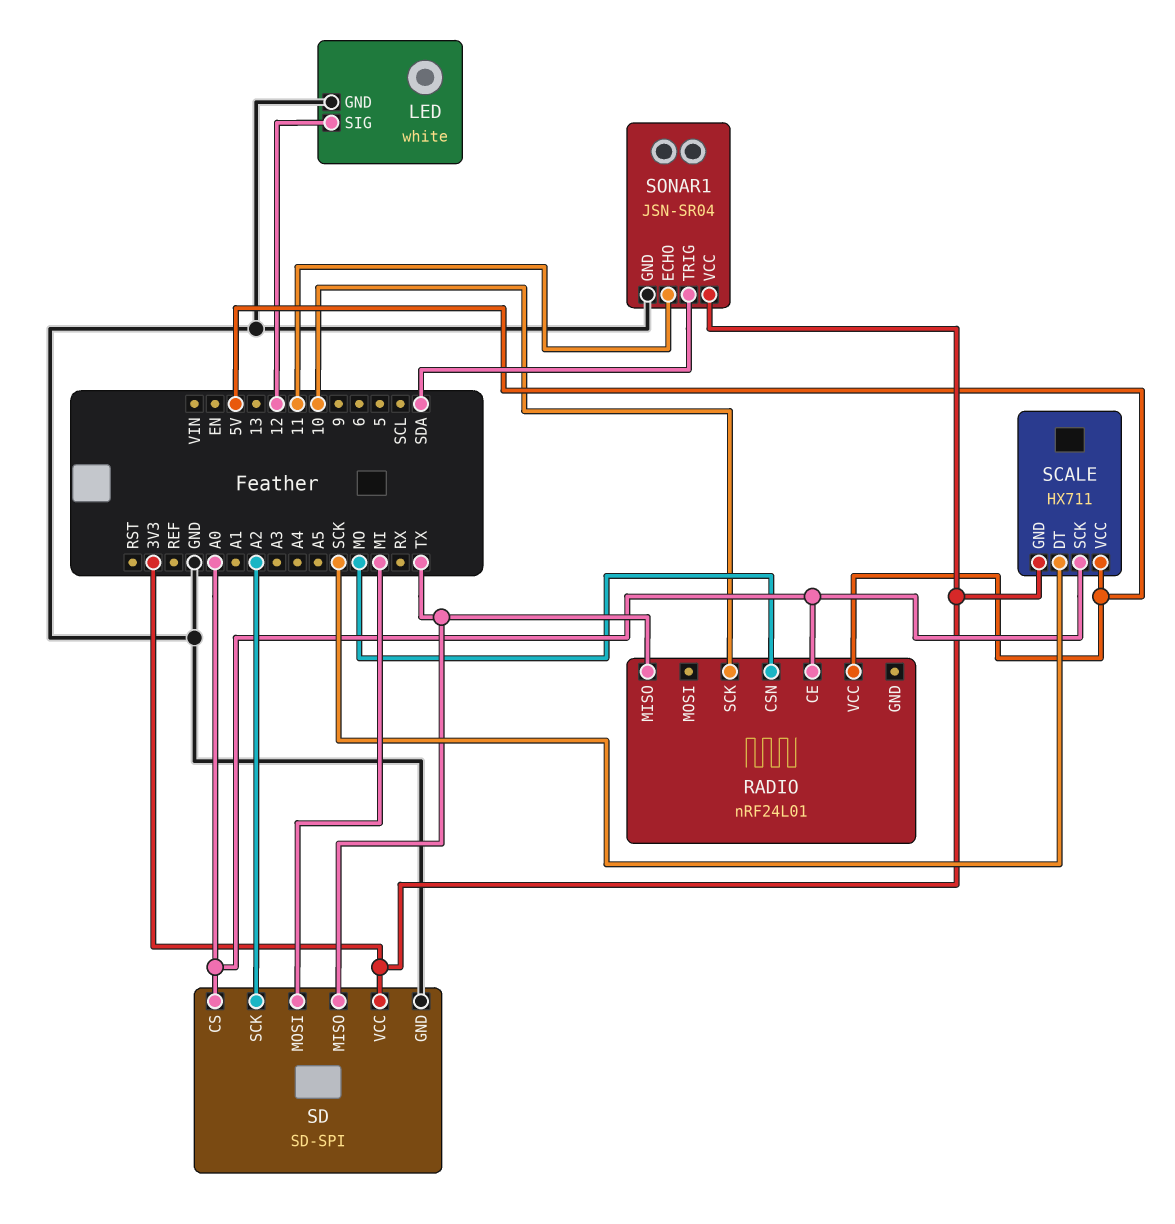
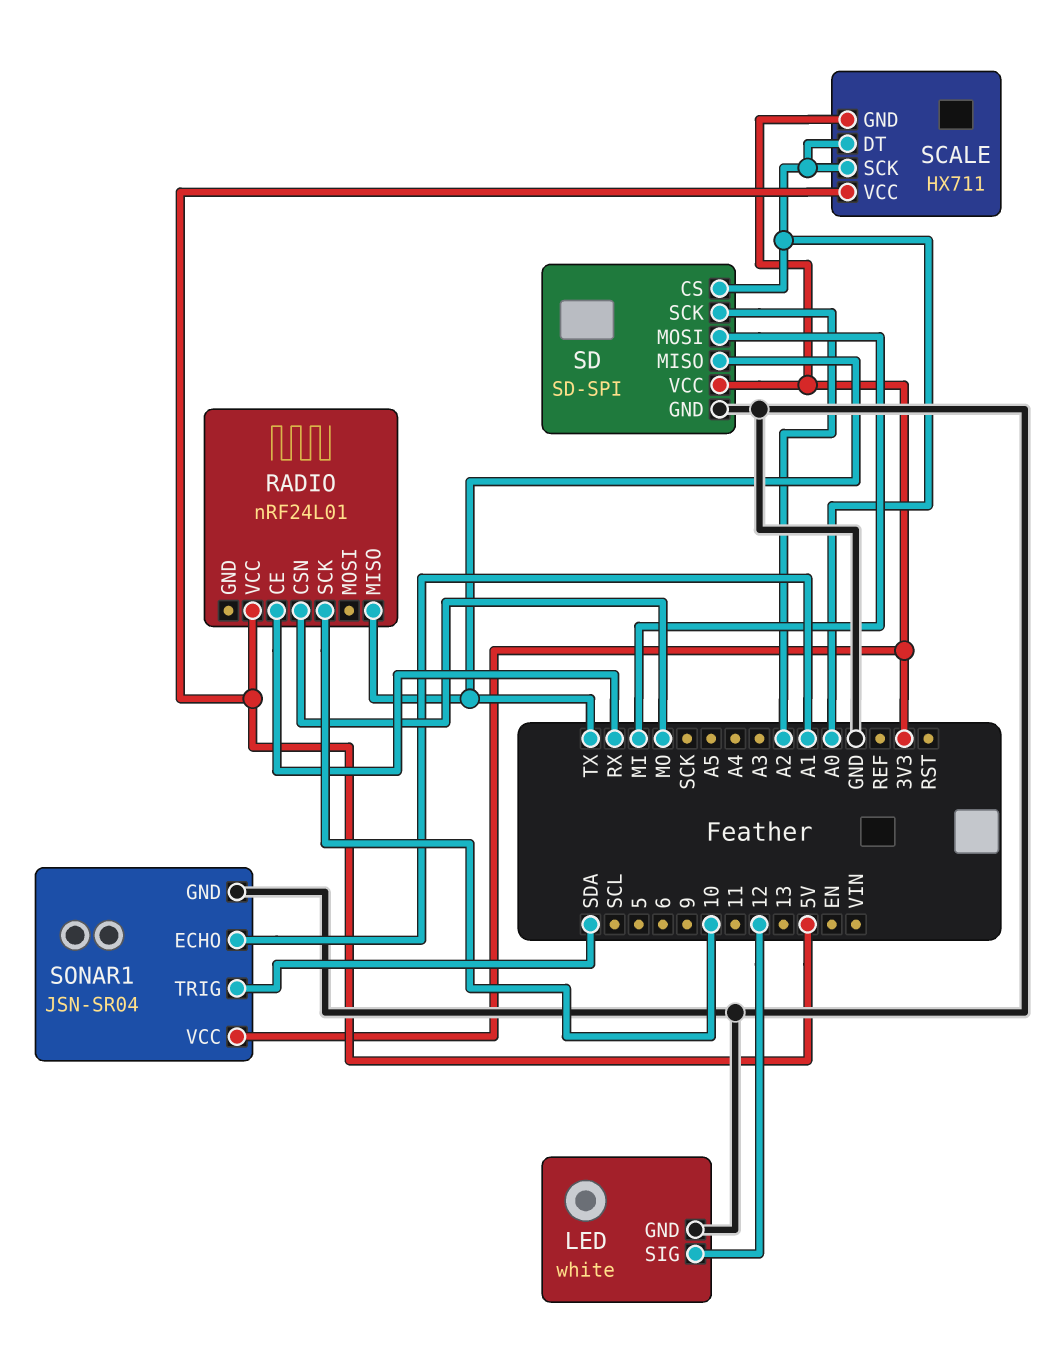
RADIO pin CE: A0 -> RX
SCALE pin DT: SCK -> A0
SONAR1 pin ECHO: 11 -> A1

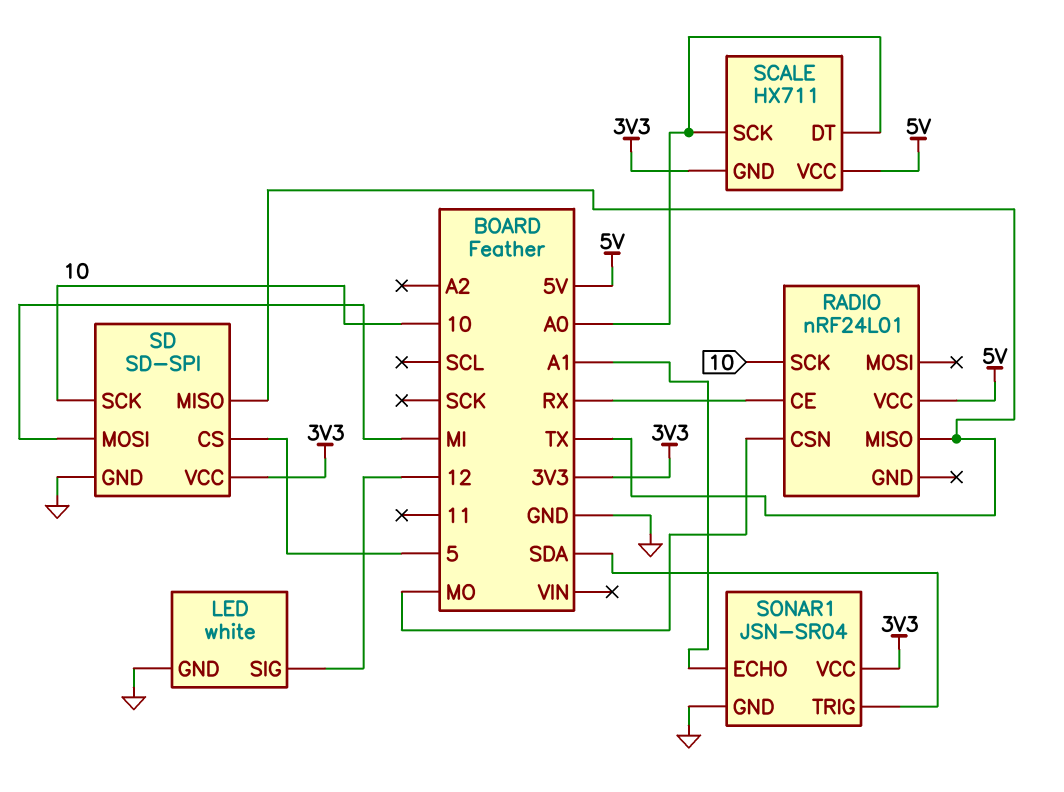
SD pin CS: A0 -> 5
SD pin SCK: A2 -> 10

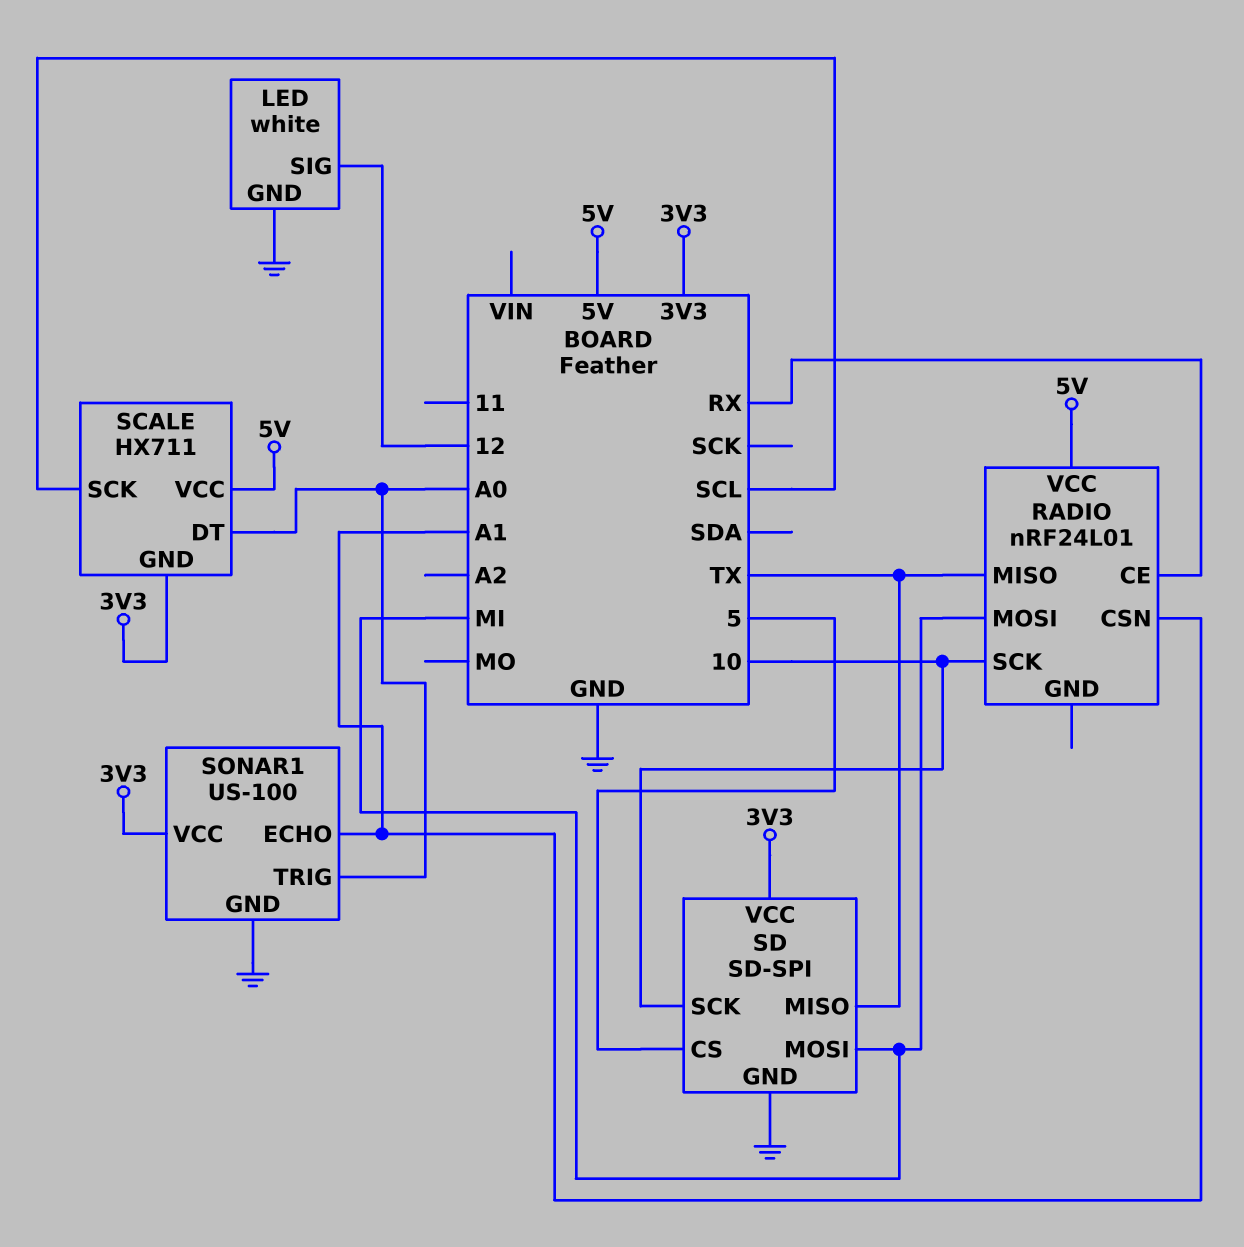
RADIO pin CSN: MO -> A1
RADIO pin MOSI: none -> MI
SCALE pin SCK: A0 -> SCL
SONAR1: JSN-SR04 -> US-100
SONAR1 pin TRIG: SDA -> A0

